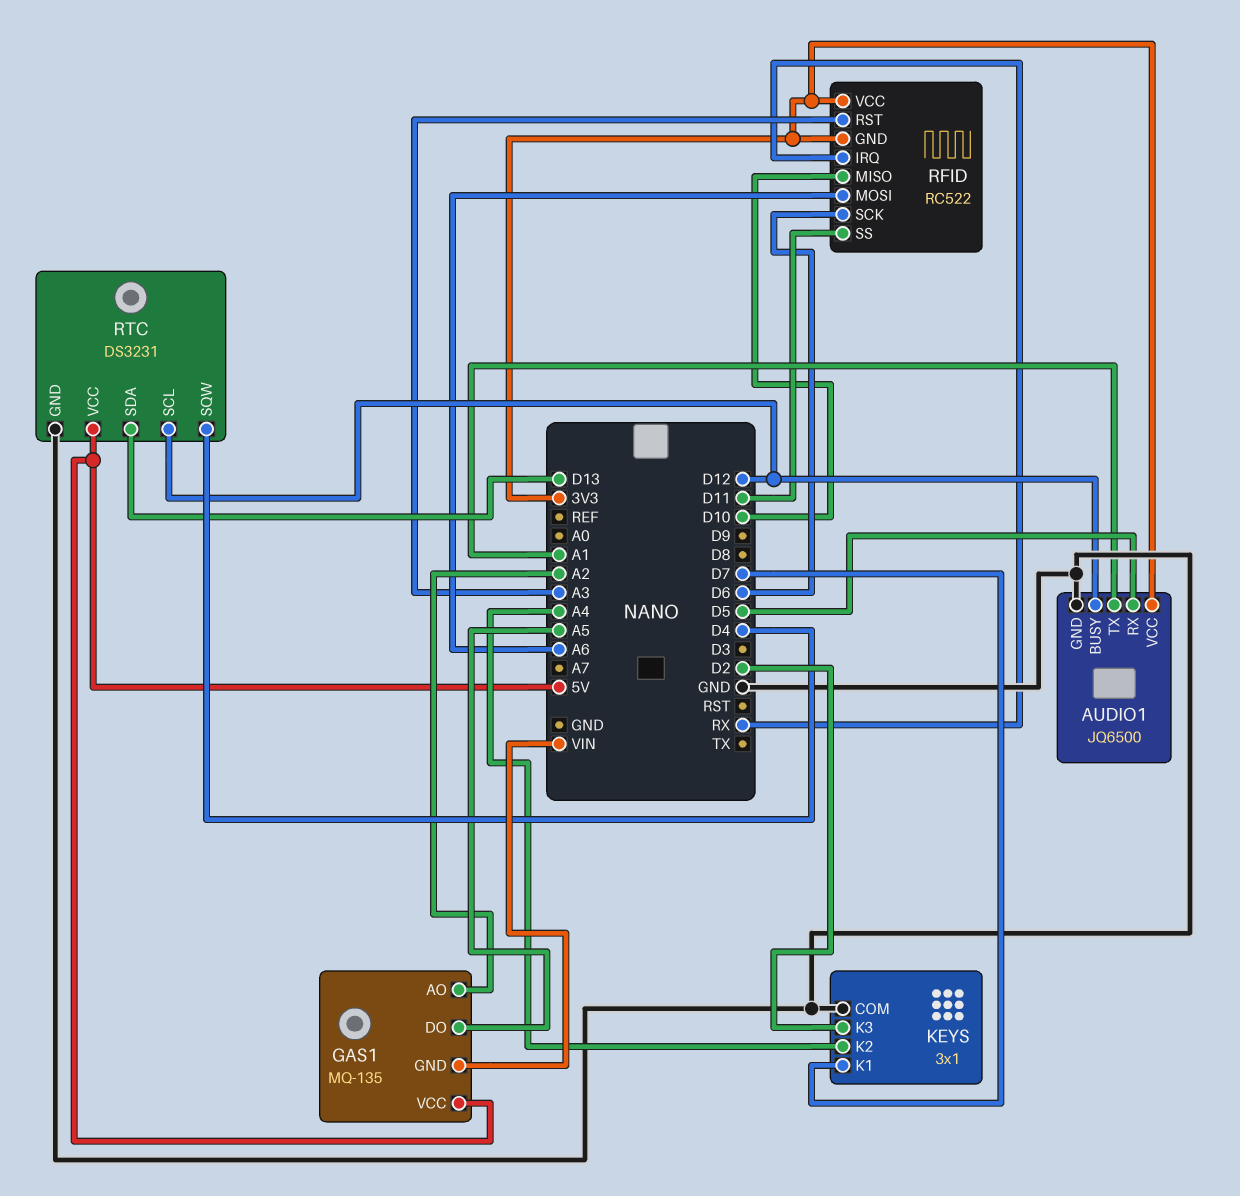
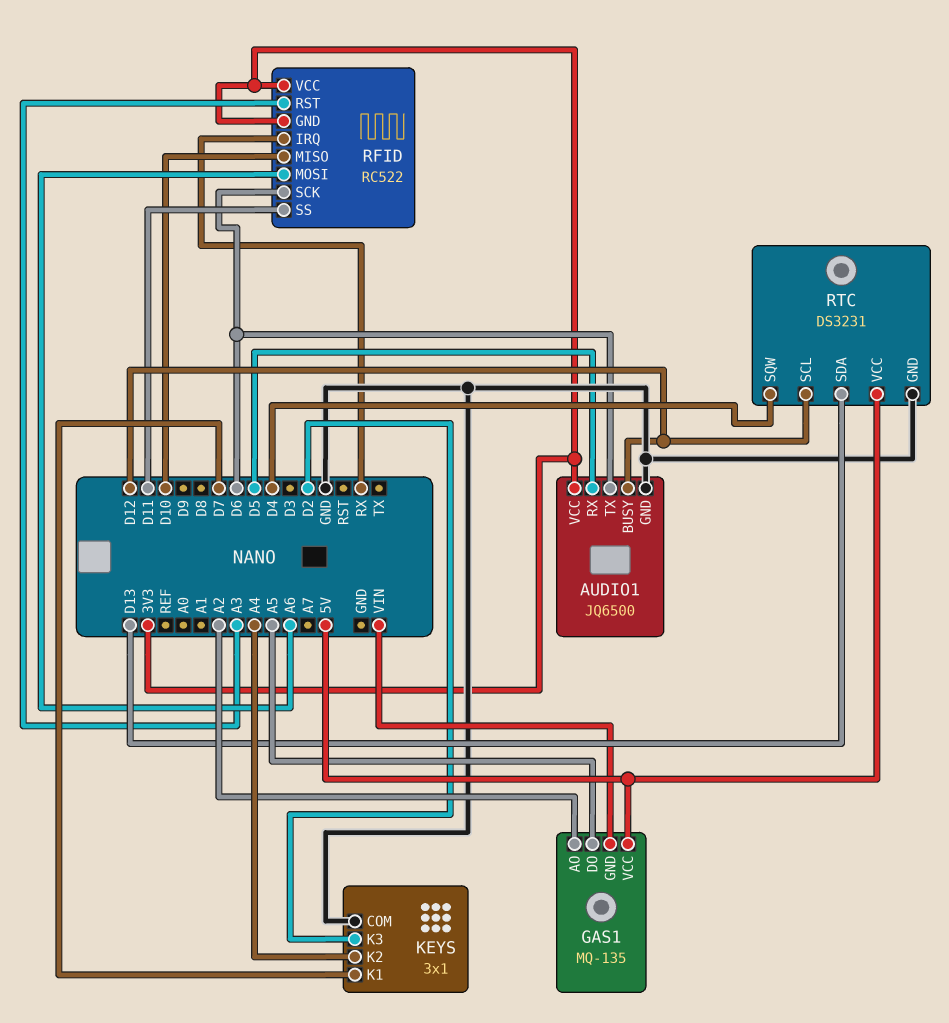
AUDIO1 pin TX: A1 -> D6

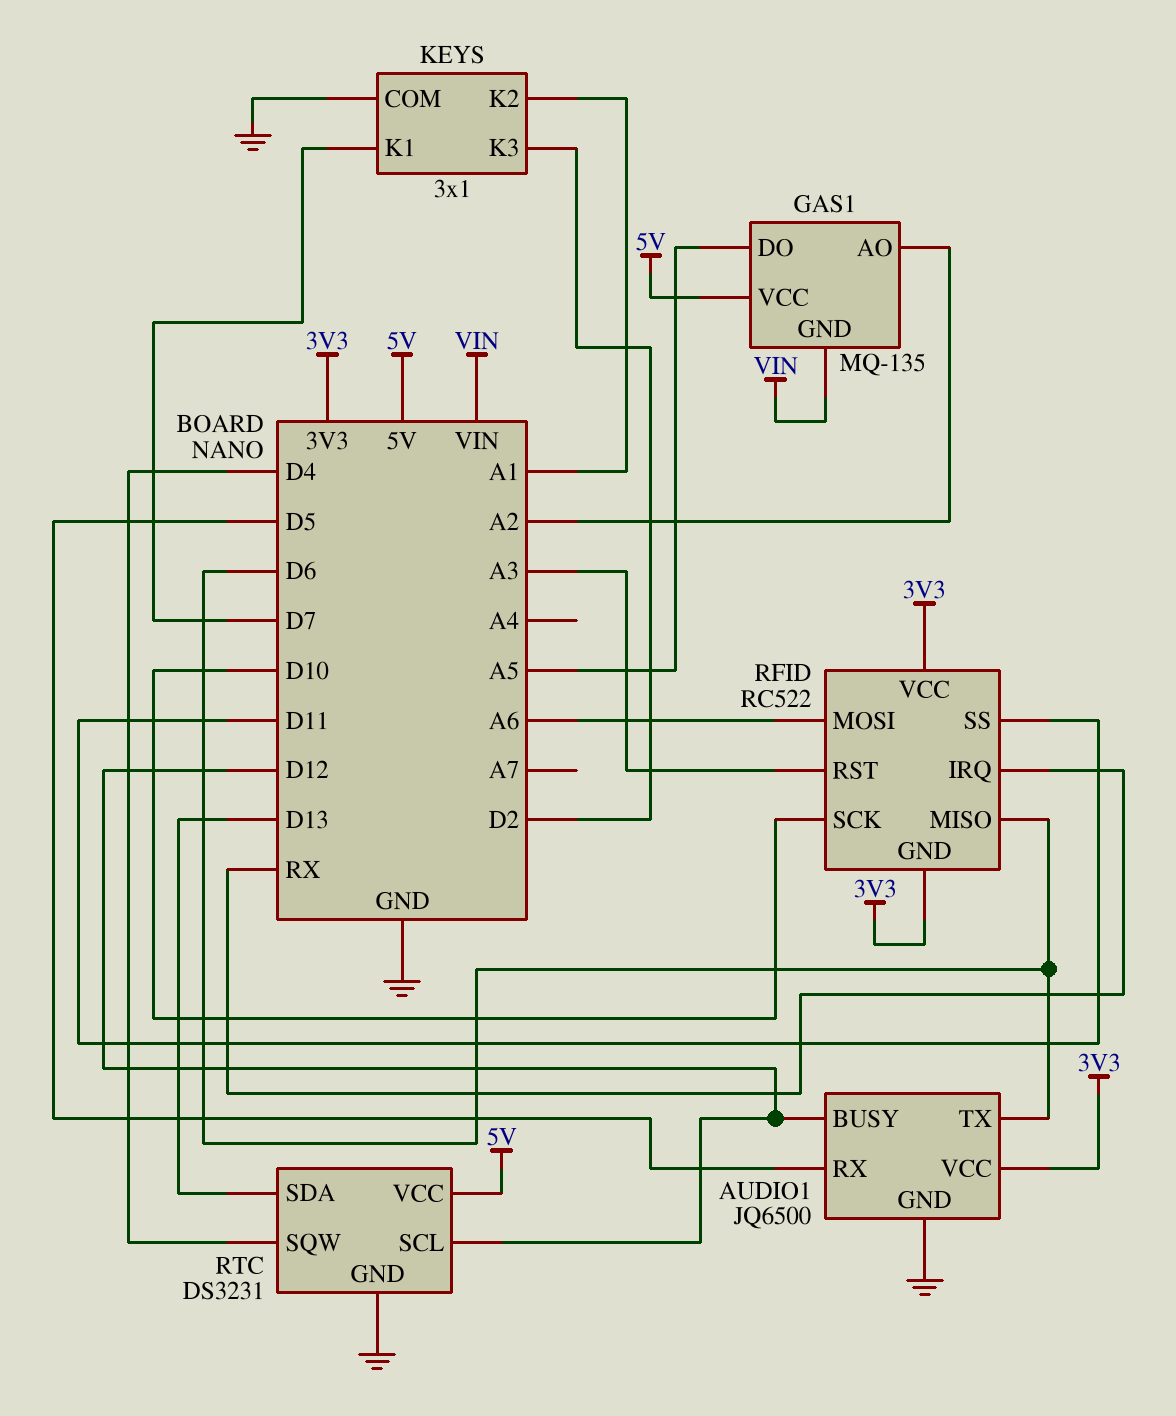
KEYS pin K2: A4 -> A1
RFID pin MISO: D10 -> D6
RFID pin SCK: D6 -> D10

